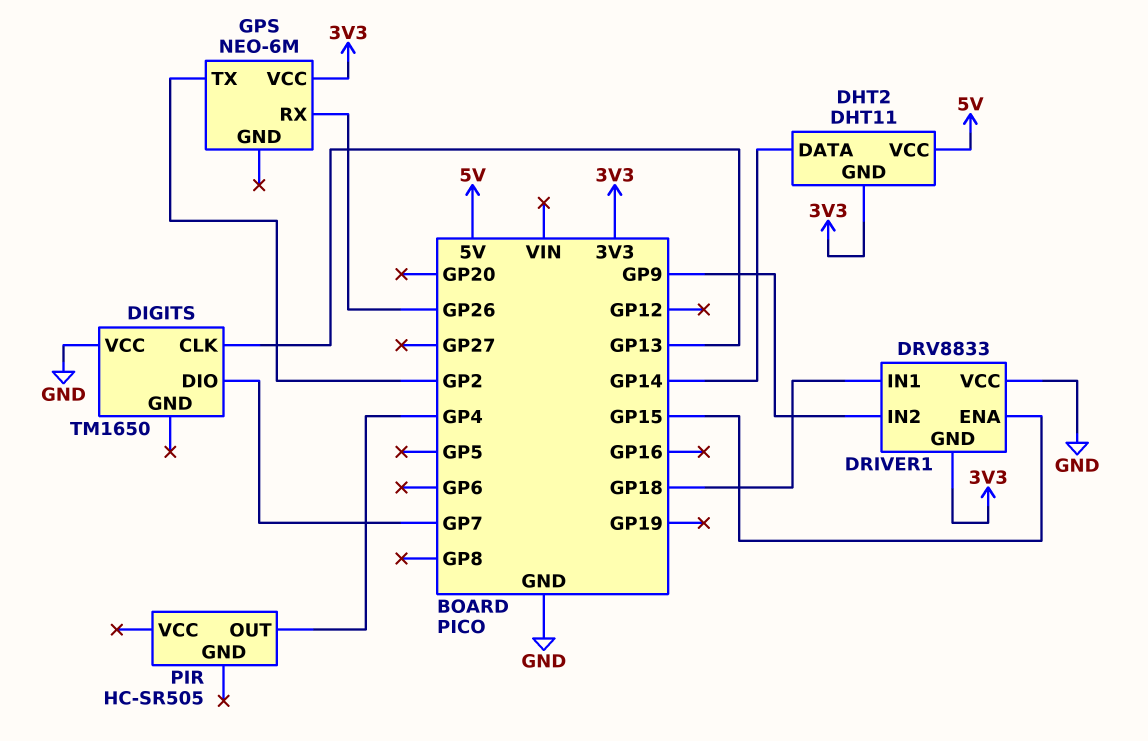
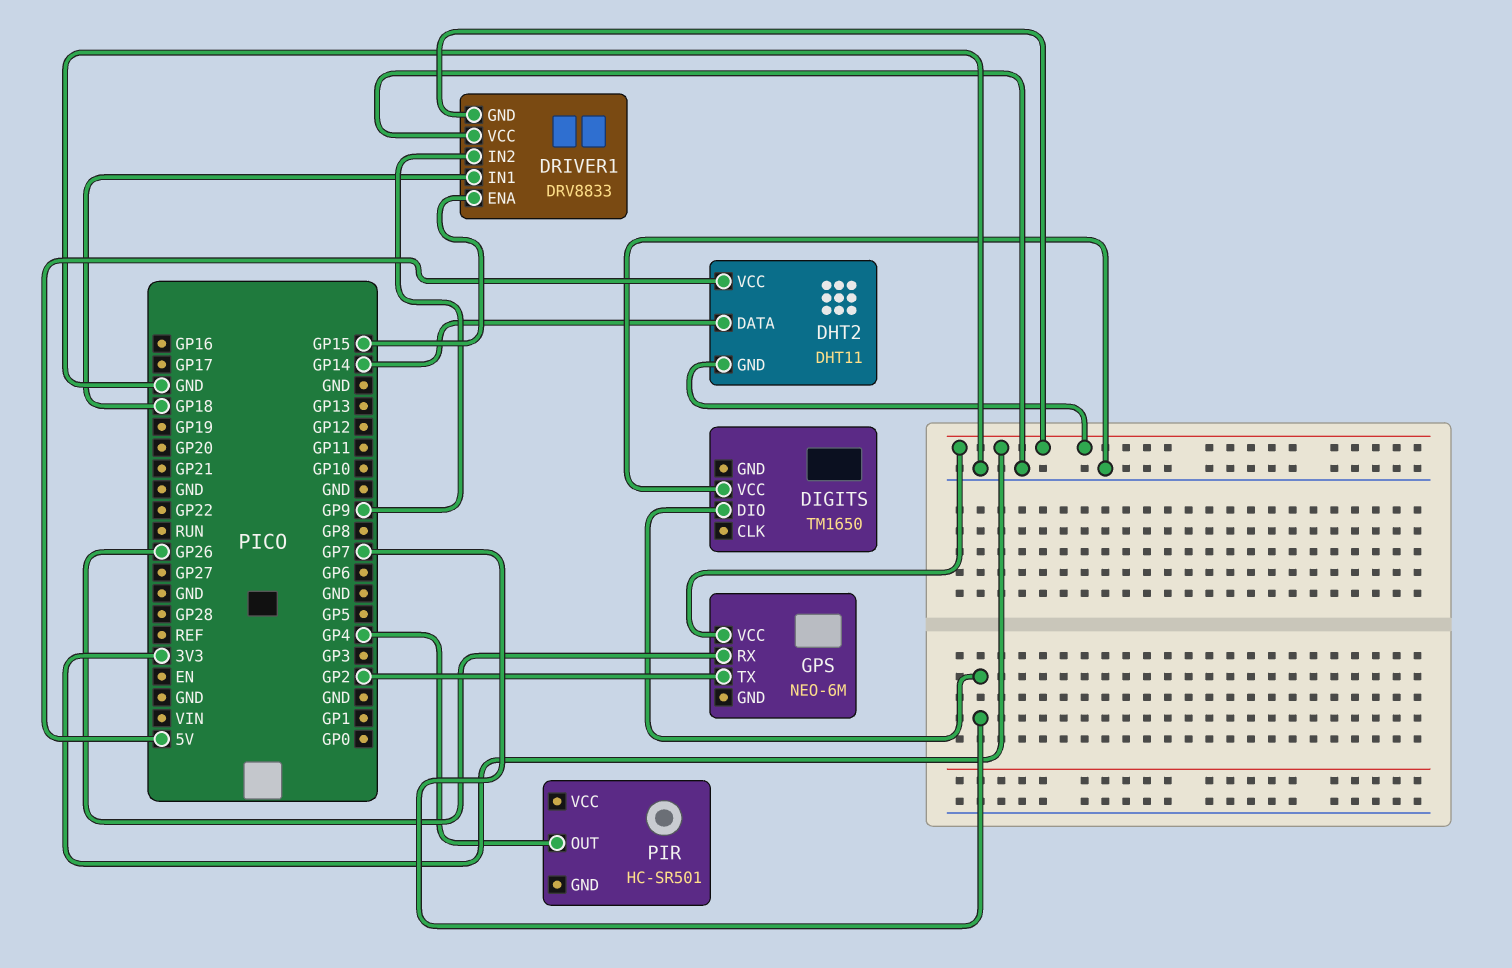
DIGITS pin CLK: GP13 -> none
PIR: HC-SR505 -> HC-SR501

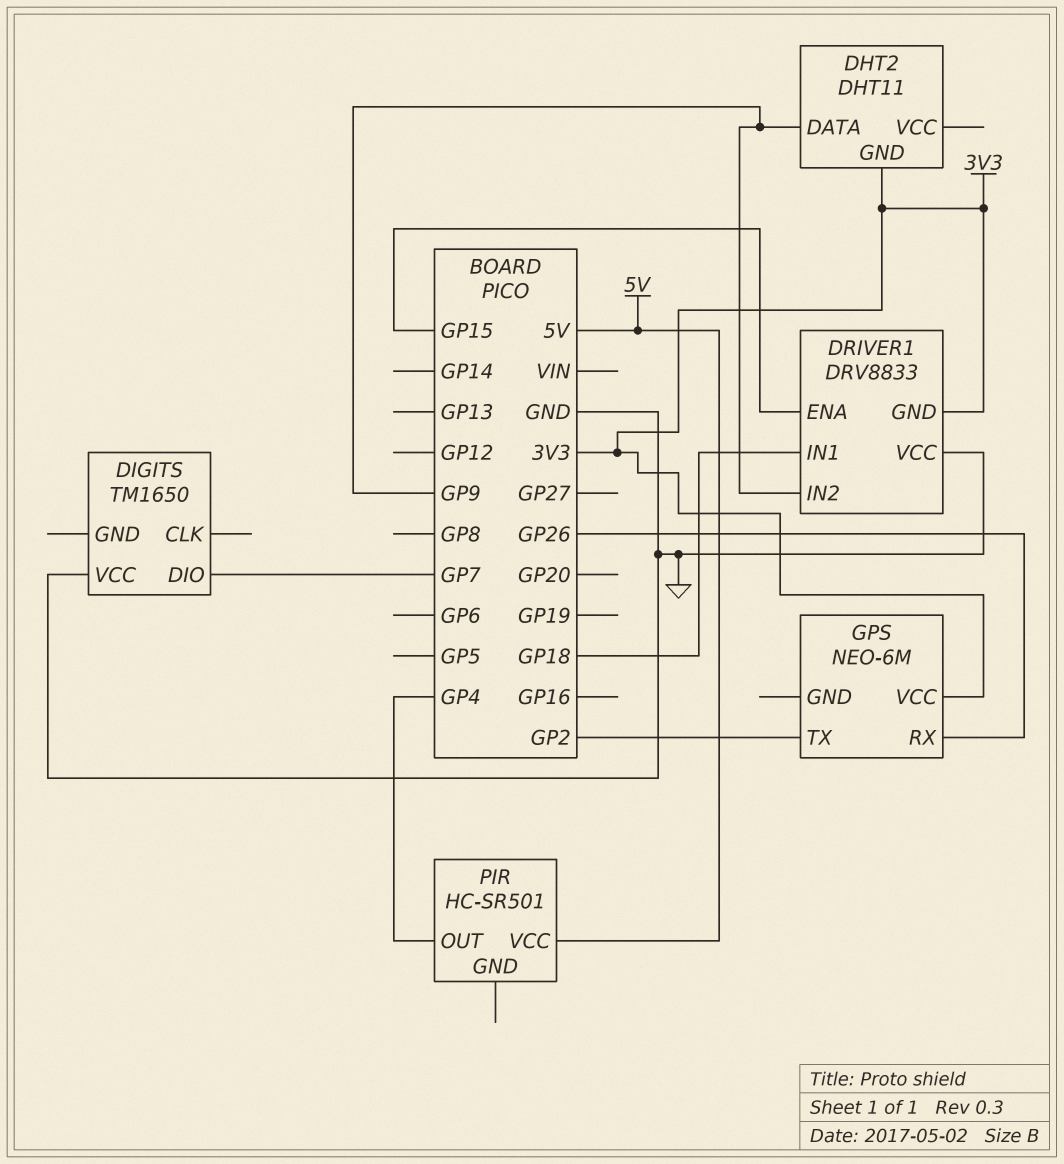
DHT2 pin DATA: GP14 -> GP9
DHT2 pin VCC: 5V -> none
PIR pin VCC: none -> 5V

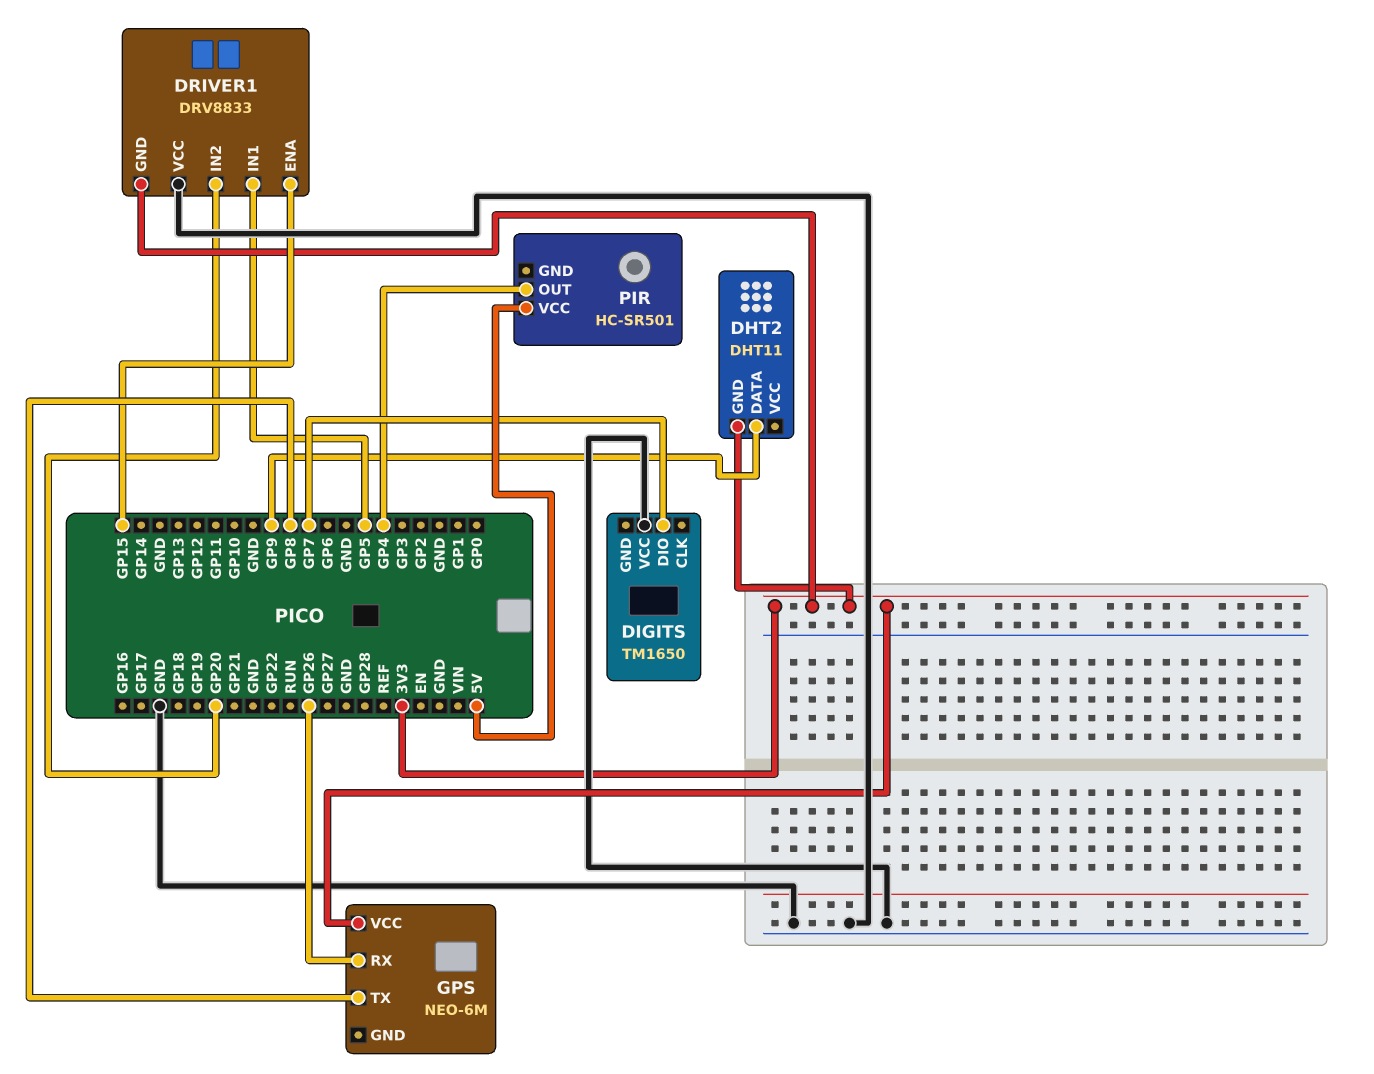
DRIVER1 pin IN1: GP18 -> GP5
DRIVER1 pin IN2: GP9 -> GP20
GPS pin TX: GP2 -> GP8

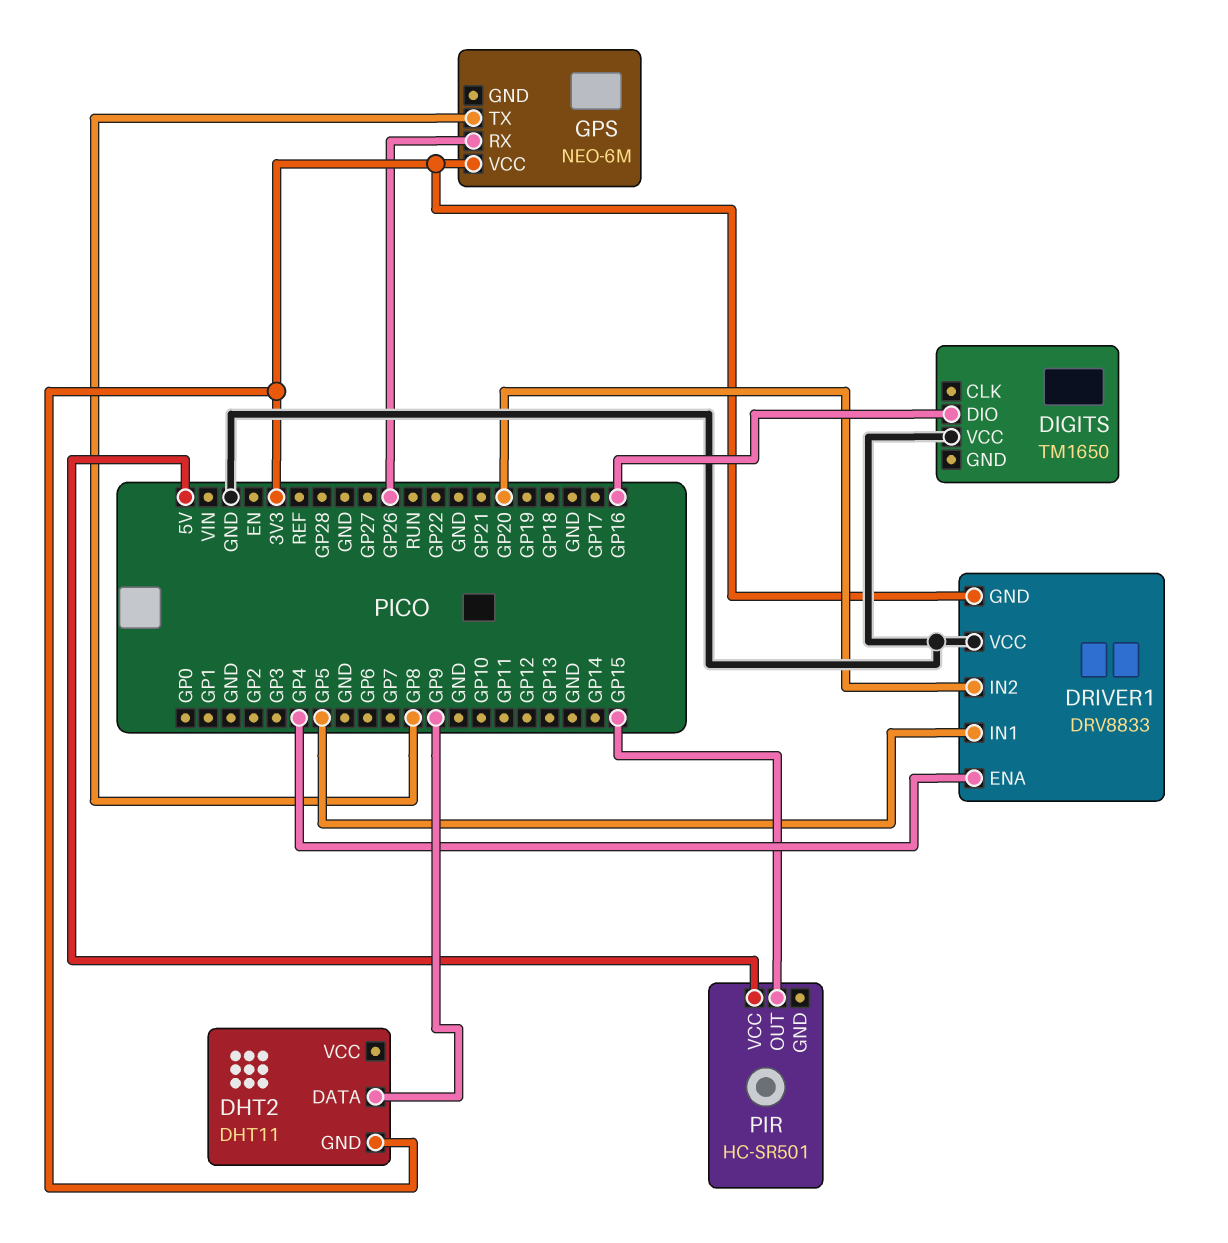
DIGITS pin DIO: GP7 -> GP16
DRIVER1 pin ENA: GP15 -> GP4
PIR pin OUT: GP4 -> GP15

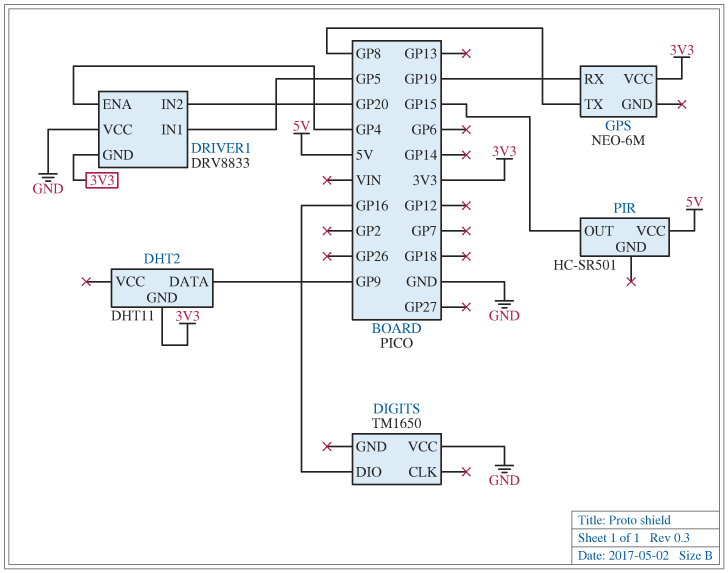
GPS pin RX: GP26 -> GP19

